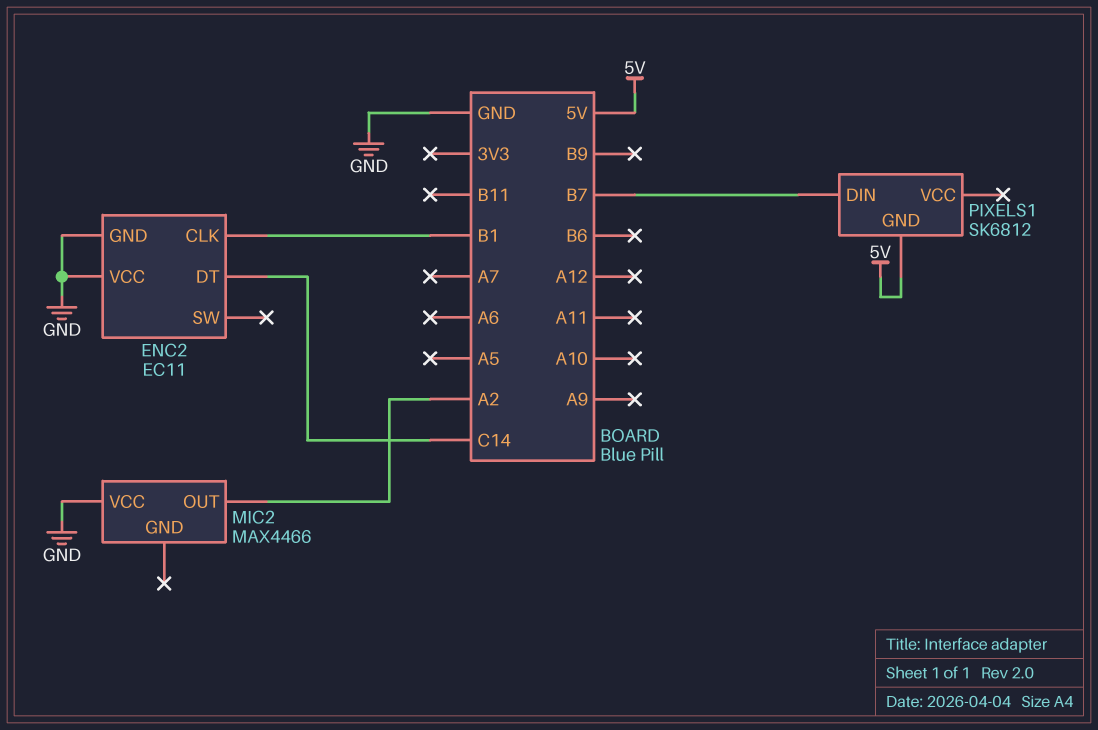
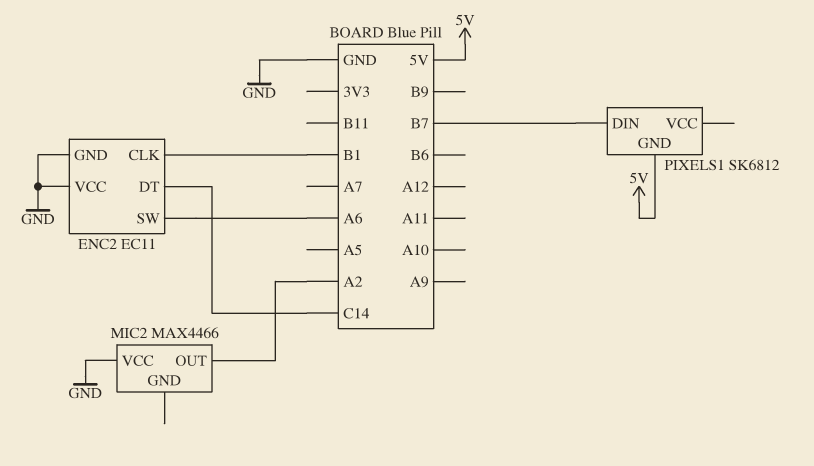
ENC2 pin SW: none -> A6

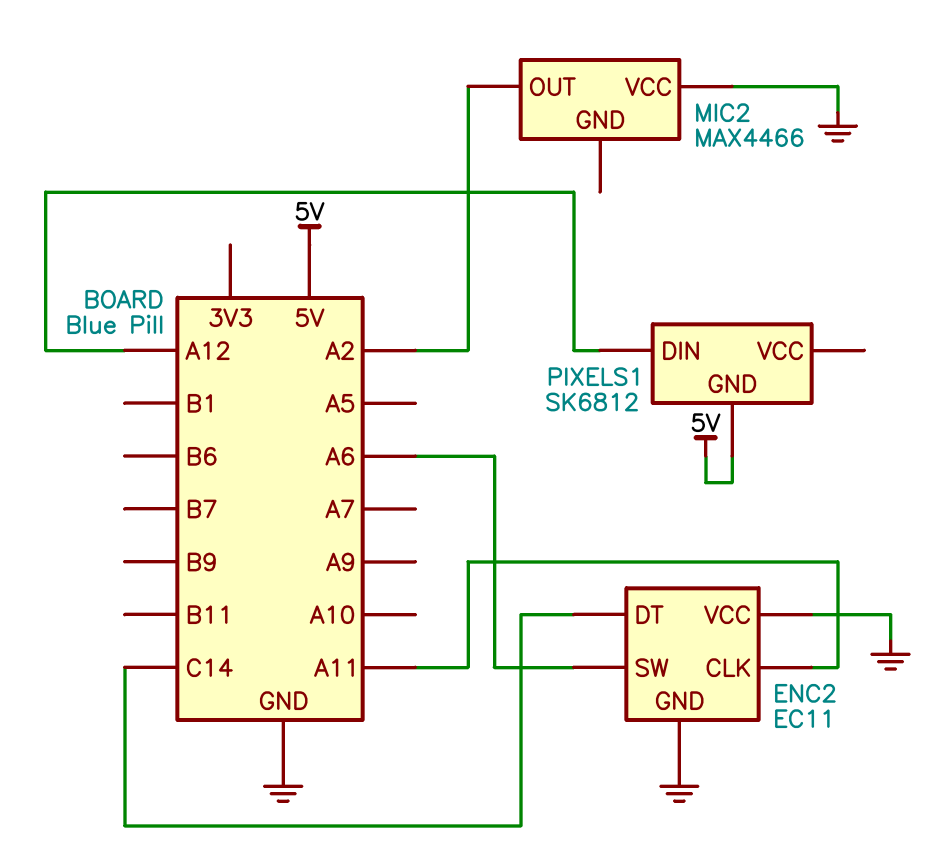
ENC2 pin CLK: B1 -> A11
PIXELS1 pin DIN: B7 -> A12

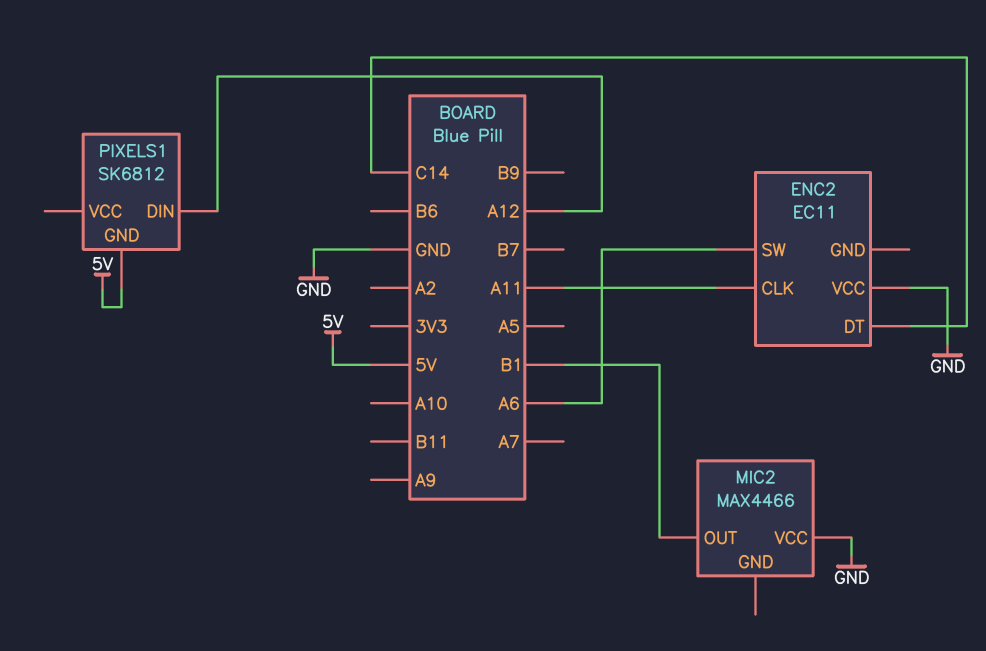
ENC2 pin GND: GND -> none
MIC2 pin OUT: A2 -> B1

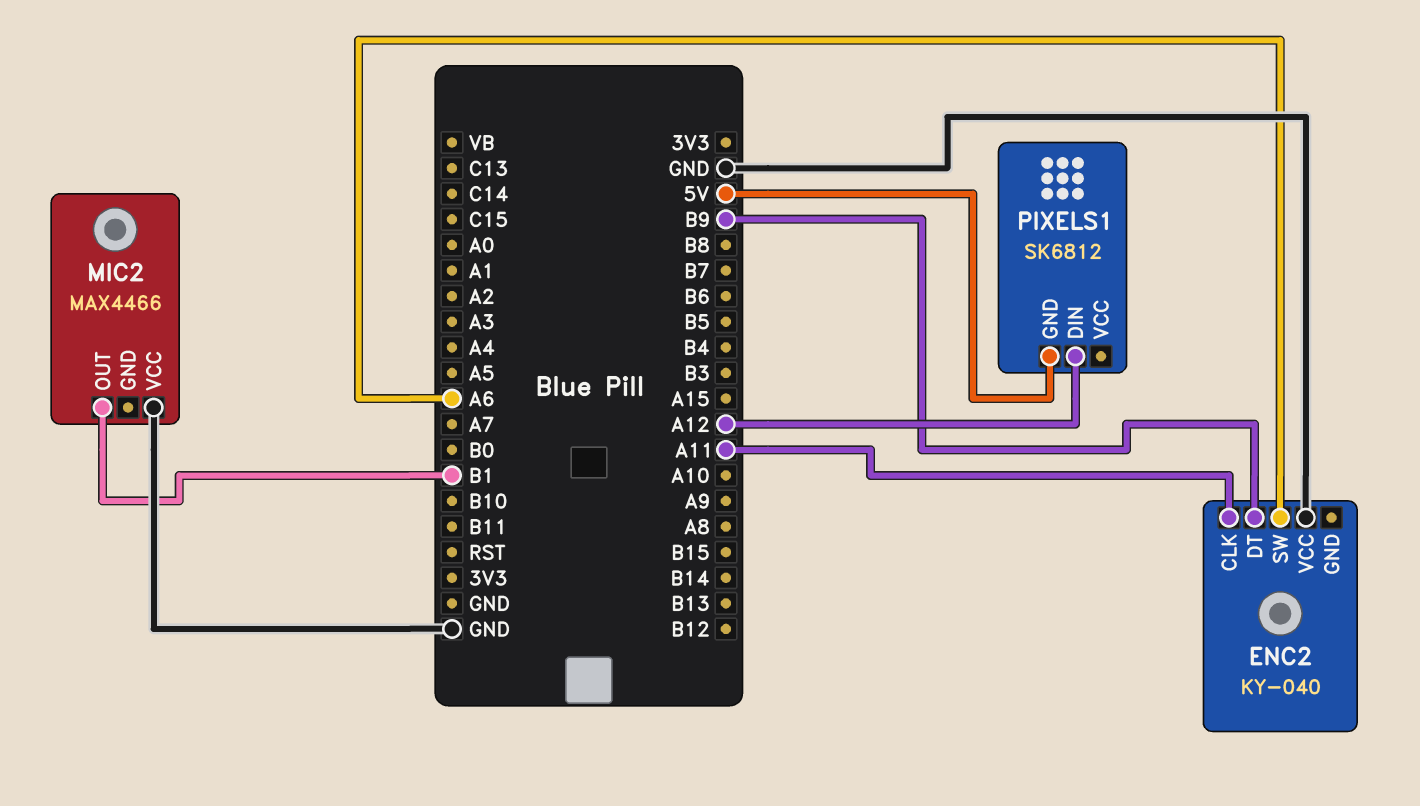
ENC2: EC11 -> KY-040
ENC2 pin DT: C14 -> B9

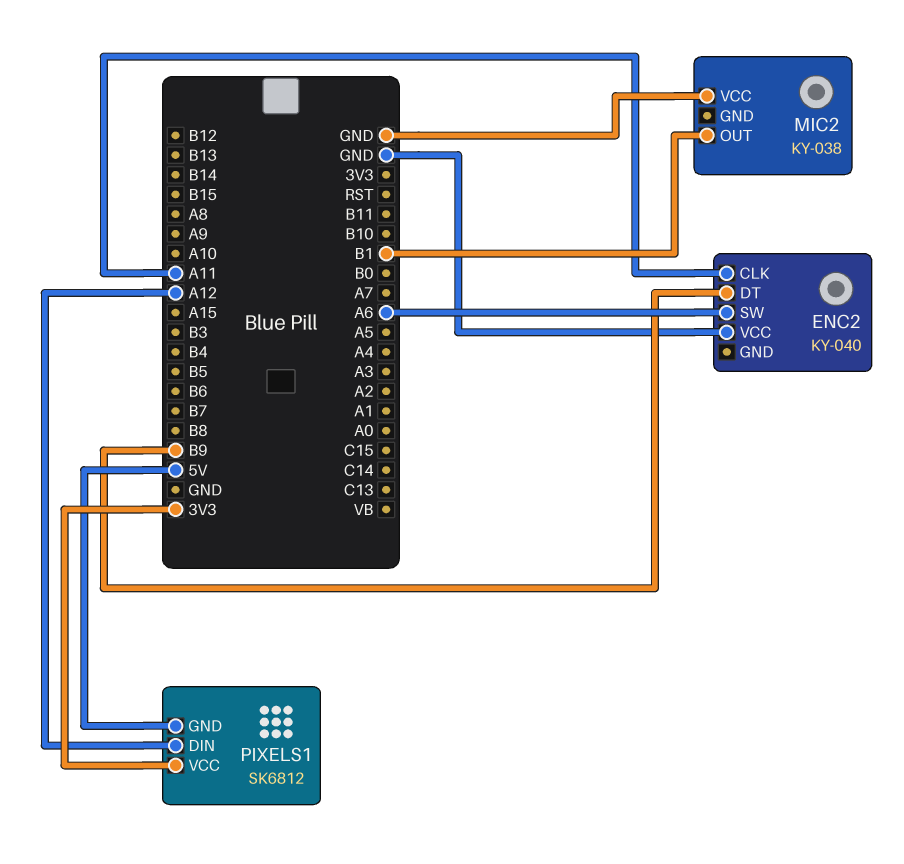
MIC2: MAX4466 -> KY-038
PIXELS1 pin VCC: none -> 3V3

